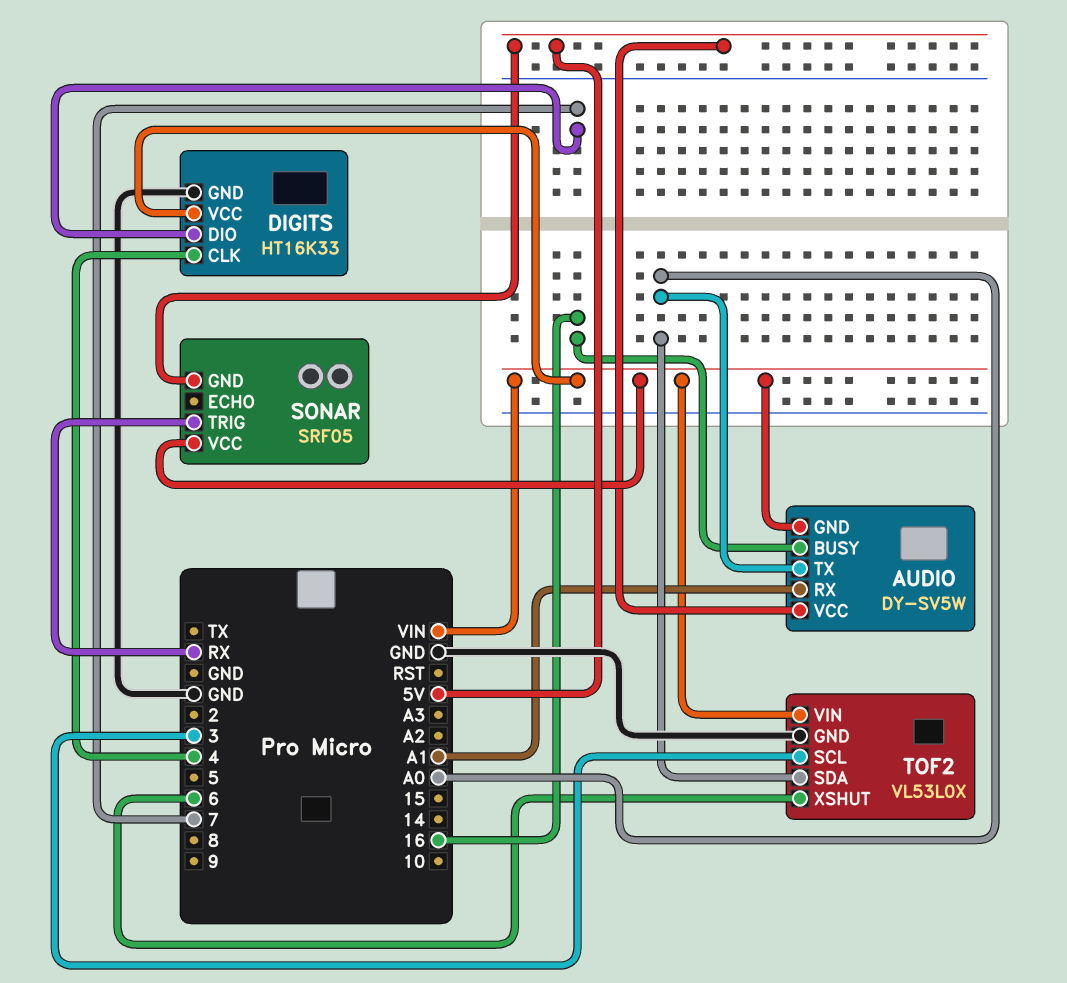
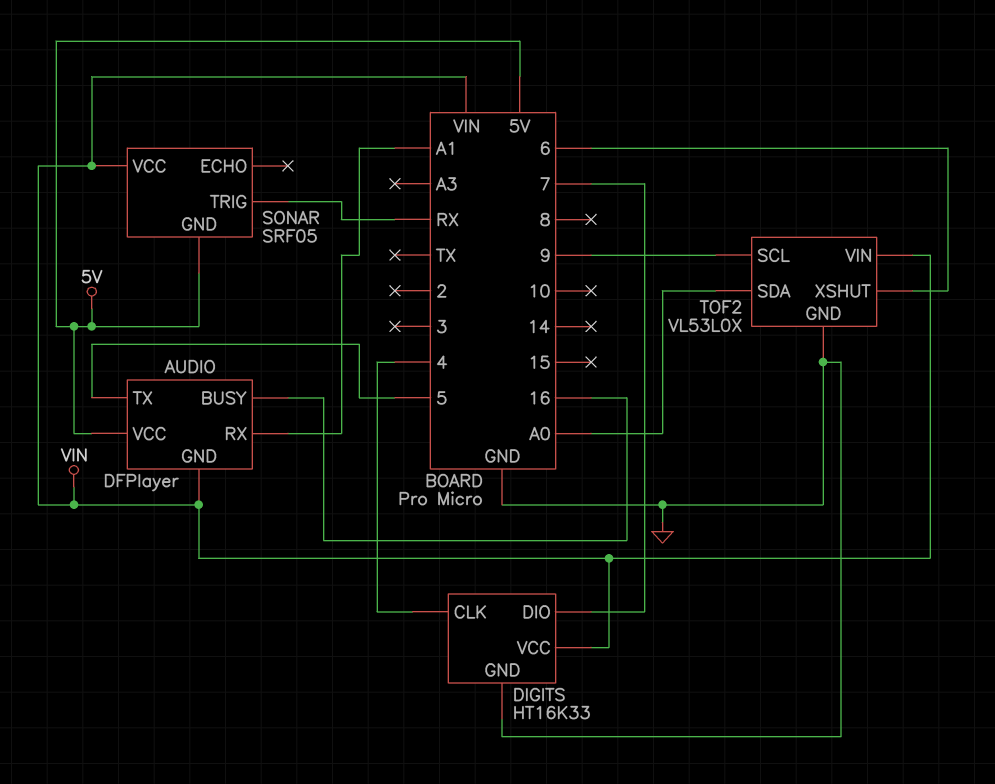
AUDIO: DY-SV5W -> DFPlayer
AUDIO pin TX: A0 -> 5
TOF2 pin SCL: 3 -> 9

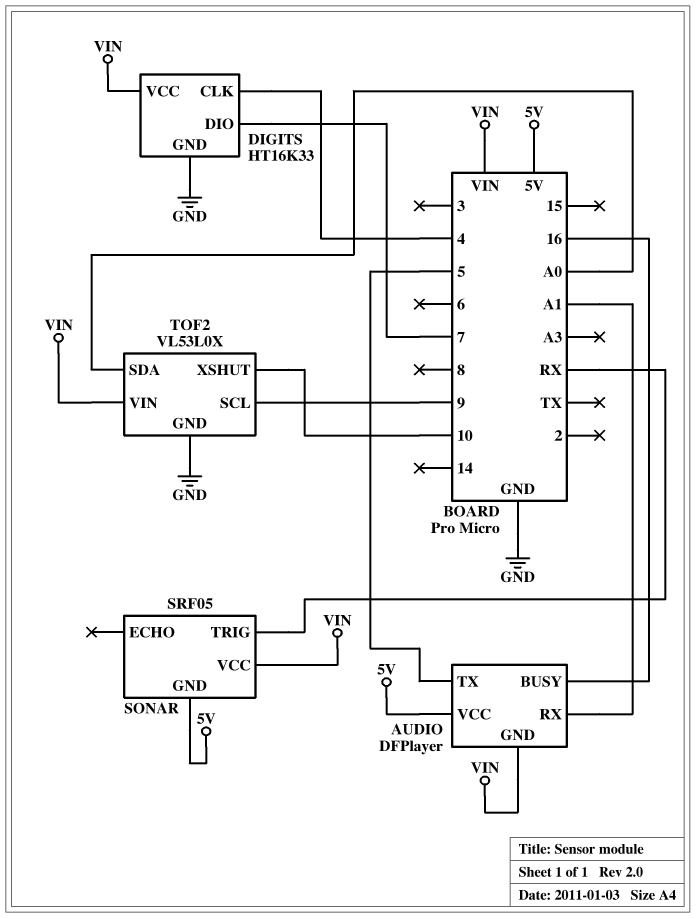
TOF2 pin XSHUT: 6 -> 10

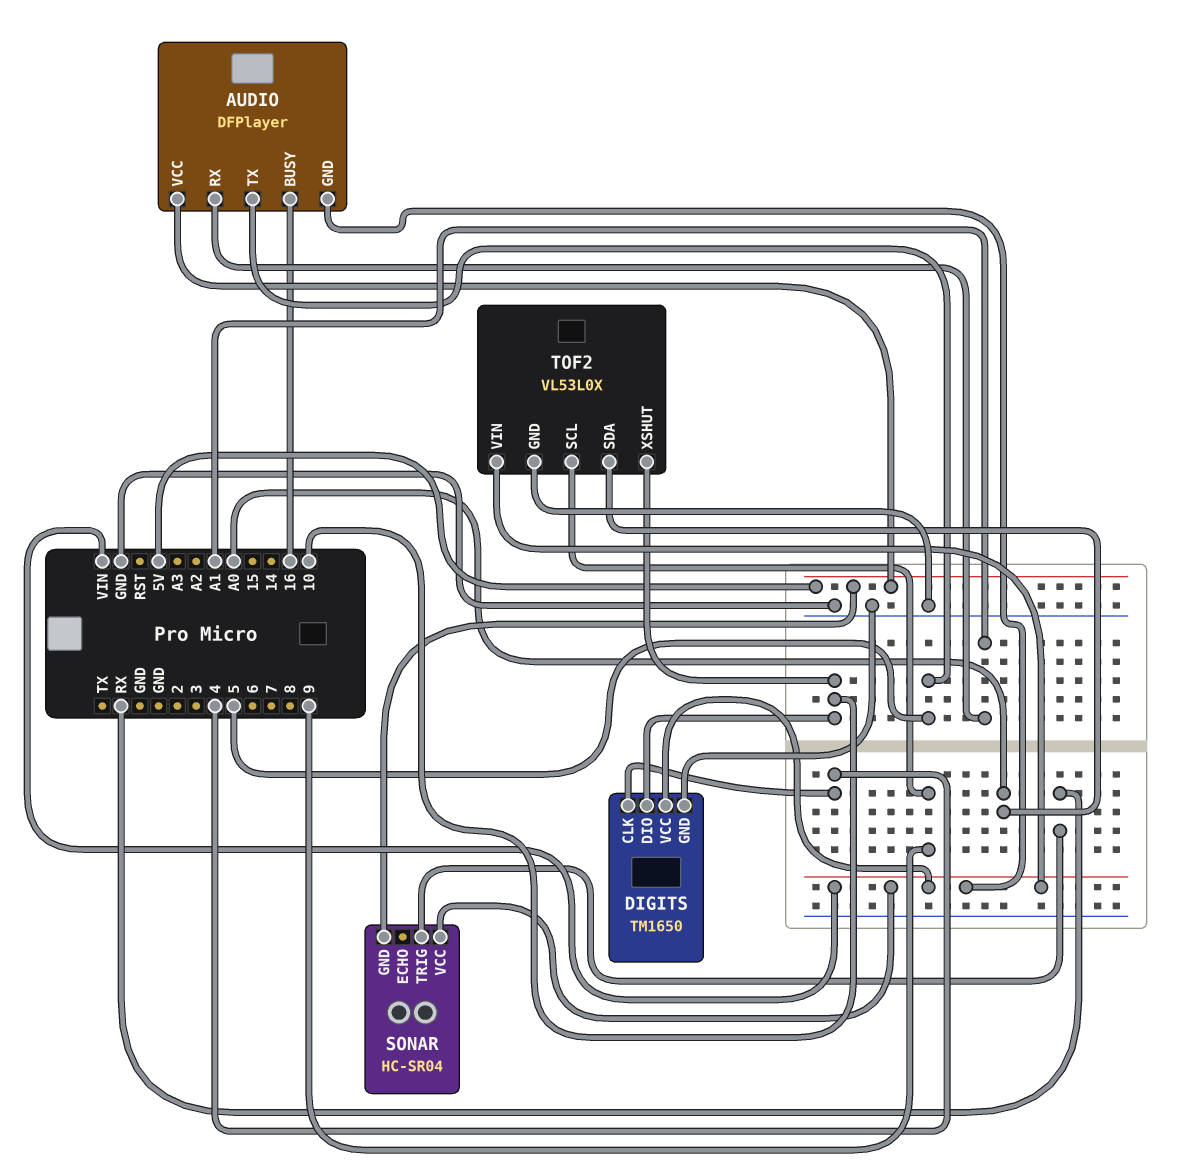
DIGITS: HT16K33 -> TM1650
DIGITS pin DIO: 7 -> 10
SONAR: SRF05 -> HC-SR04

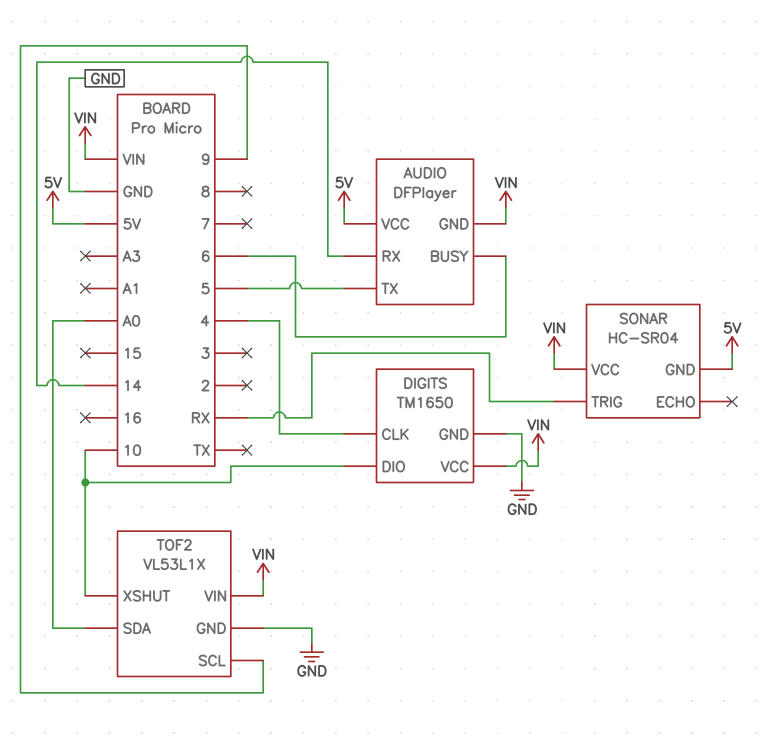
AUDIO pin BUSY: 16 -> 6
AUDIO pin RX: A1 -> 14
TOF2: VL53L0X -> VL53L1X

